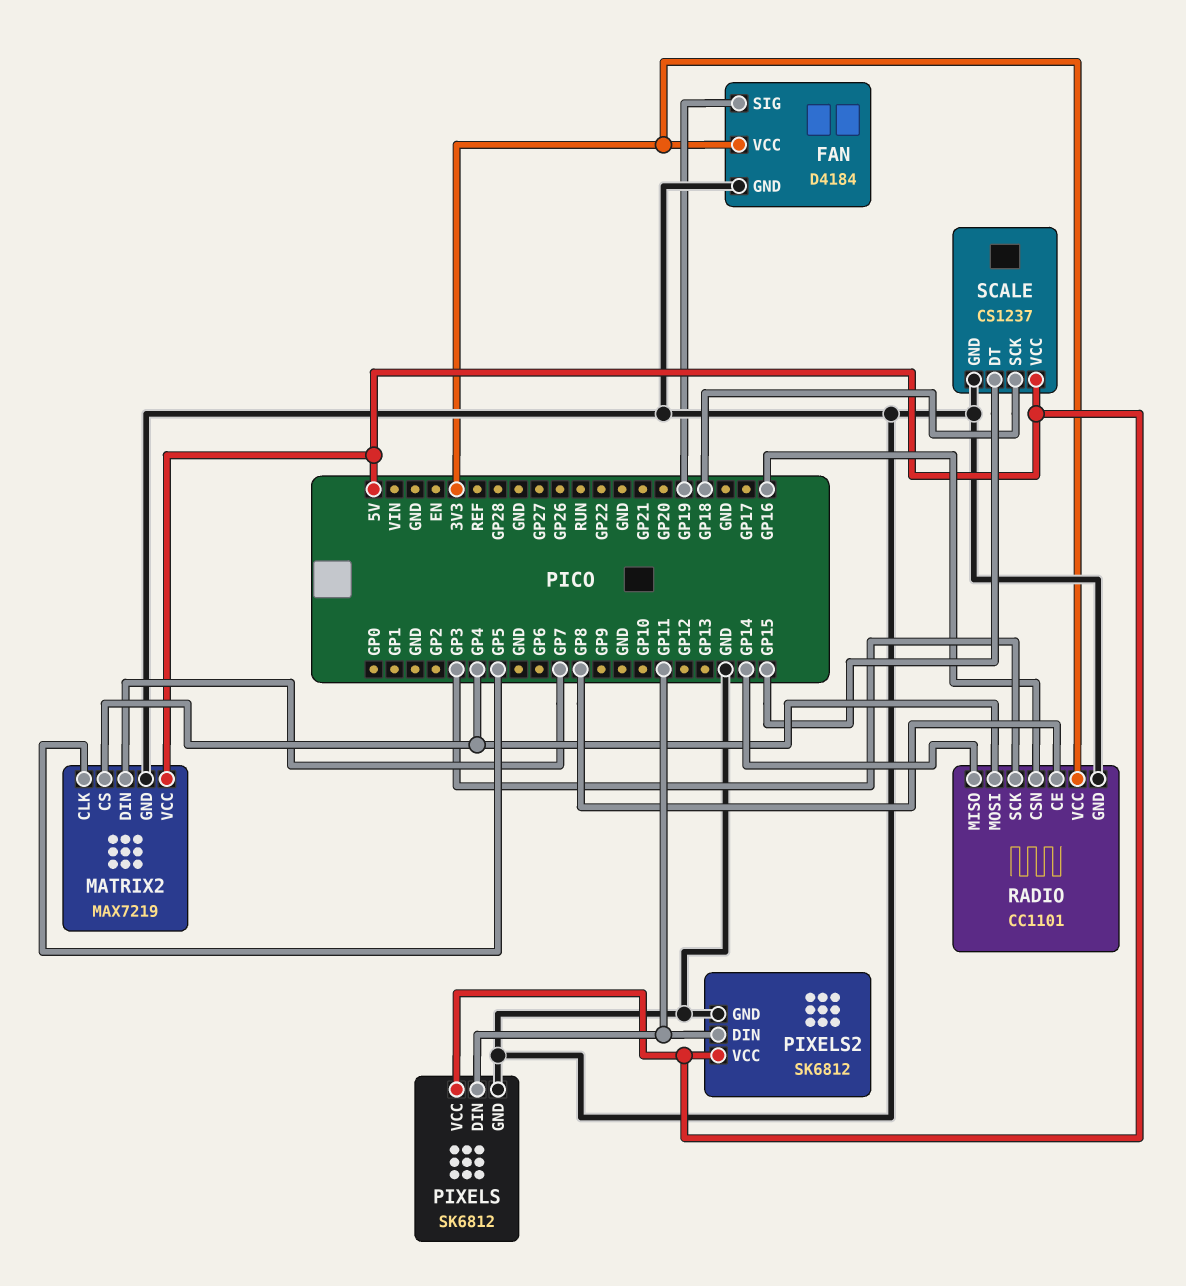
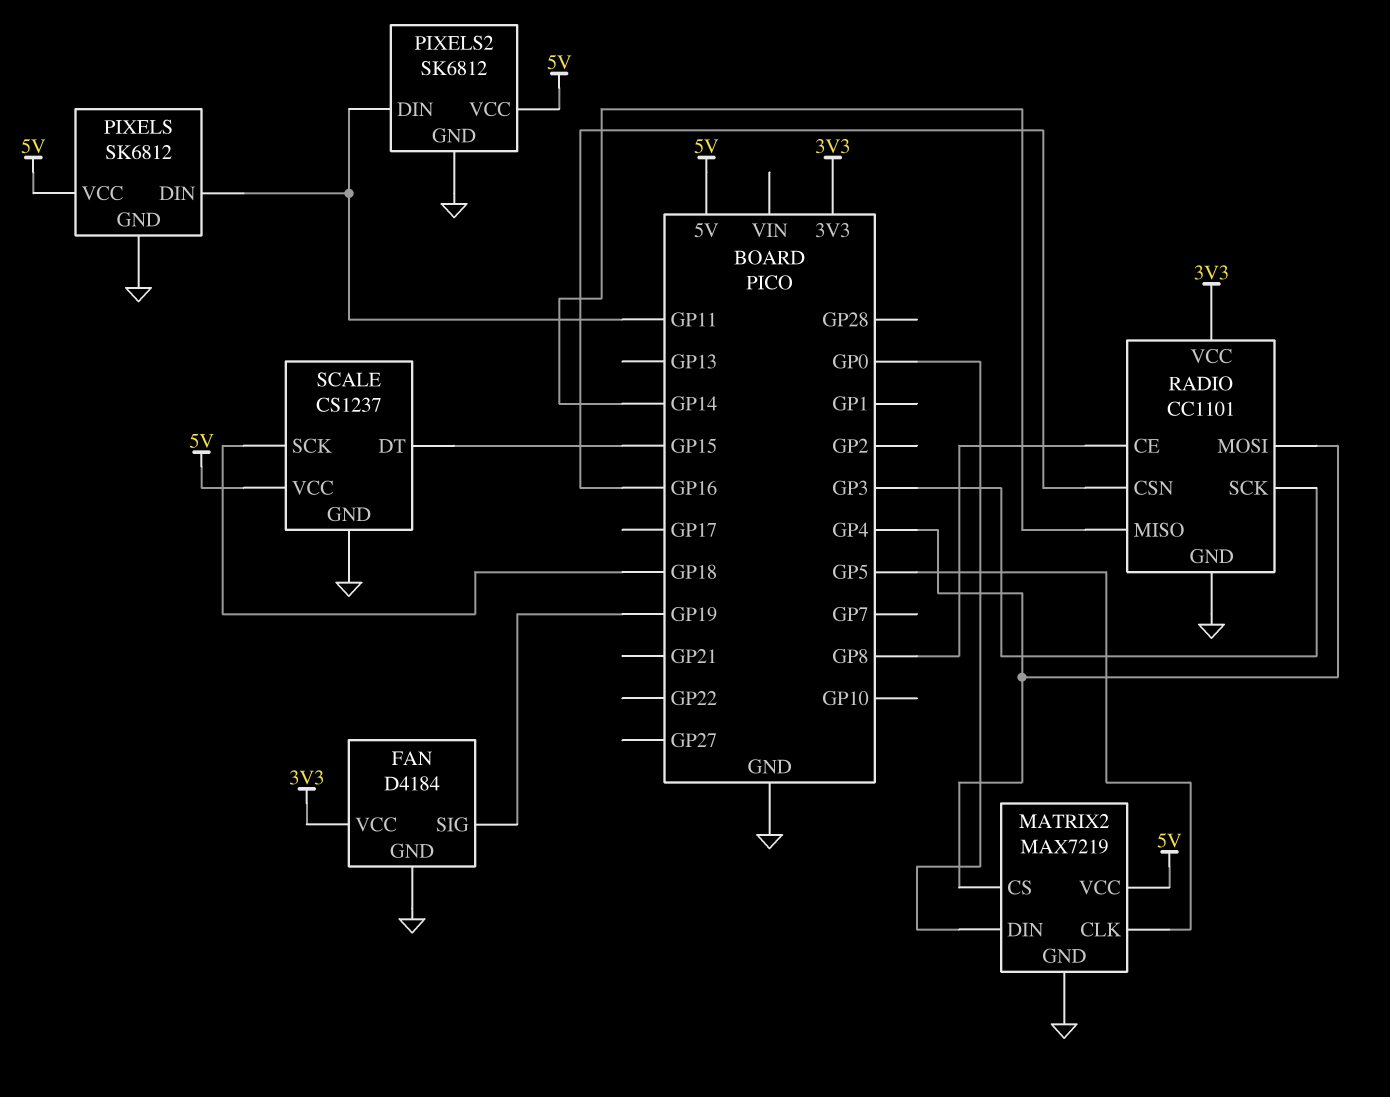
MATRIX2 pin DIN: GP7 -> GP0

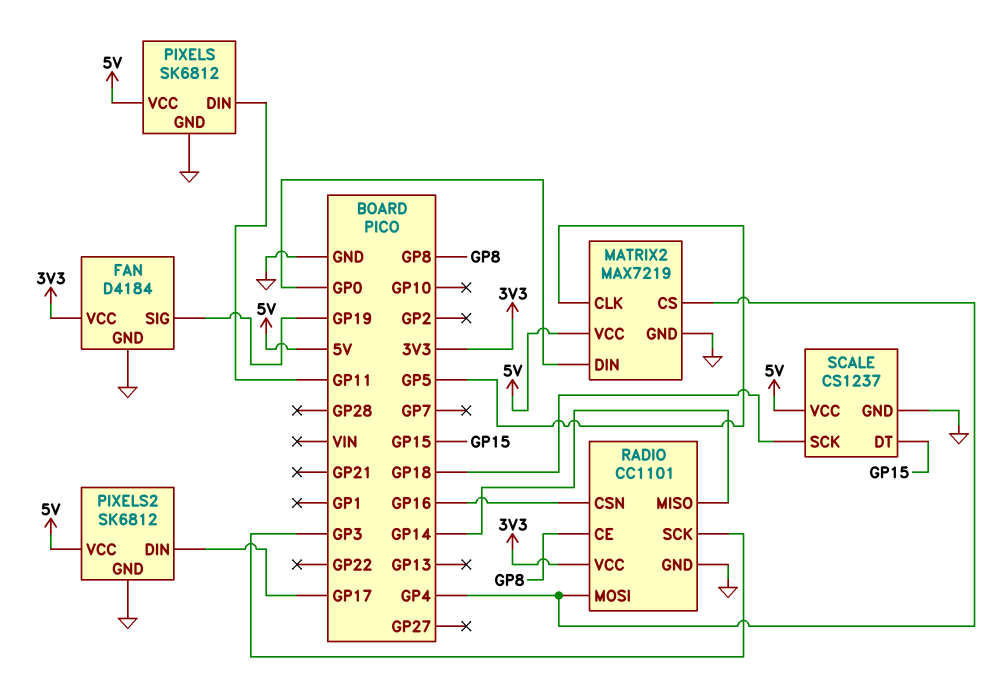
PIXELS2 pin DIN: GP11 -> GP17

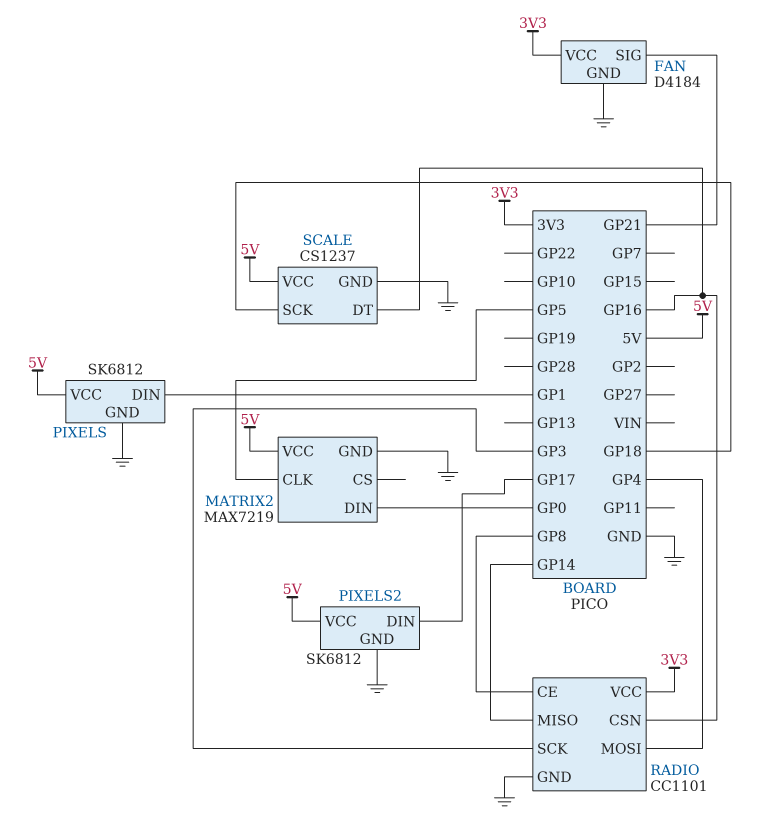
FAN pin SIG: GP19 -> GP21
MATRIX2 pin CS: GP4 -> none
PIXELS pin DIN: GP11 -> GP1
SCALE pin DT: GP15 -> GP16

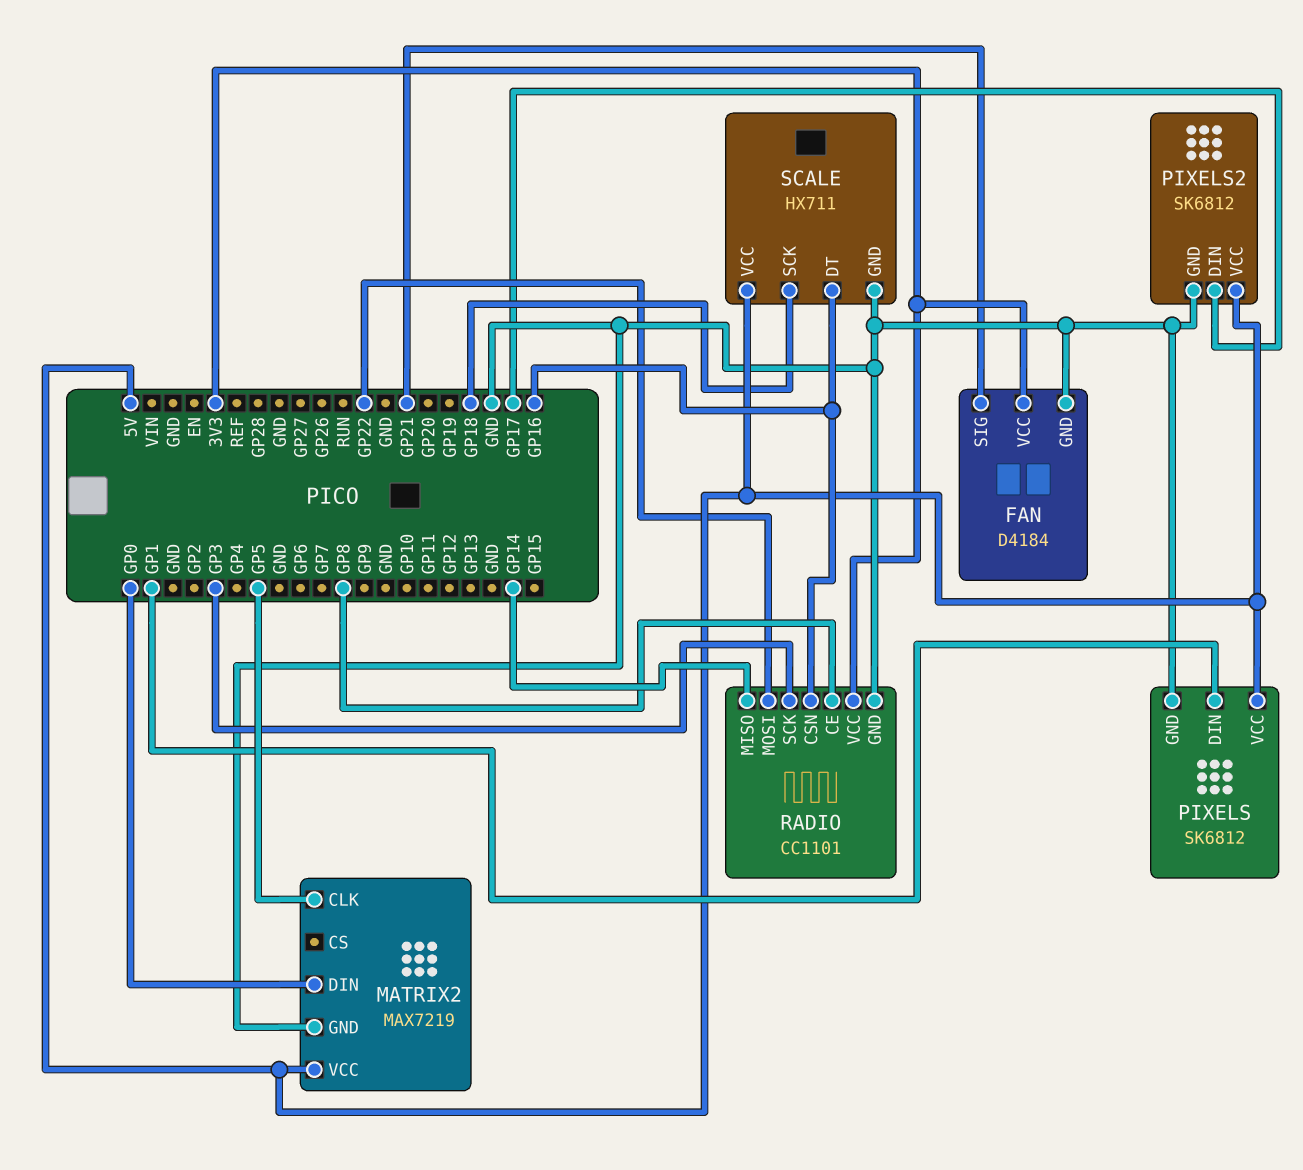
RADIO pin MOSI: GP4 -> GP22
SCALE: CS1237 -> HX711

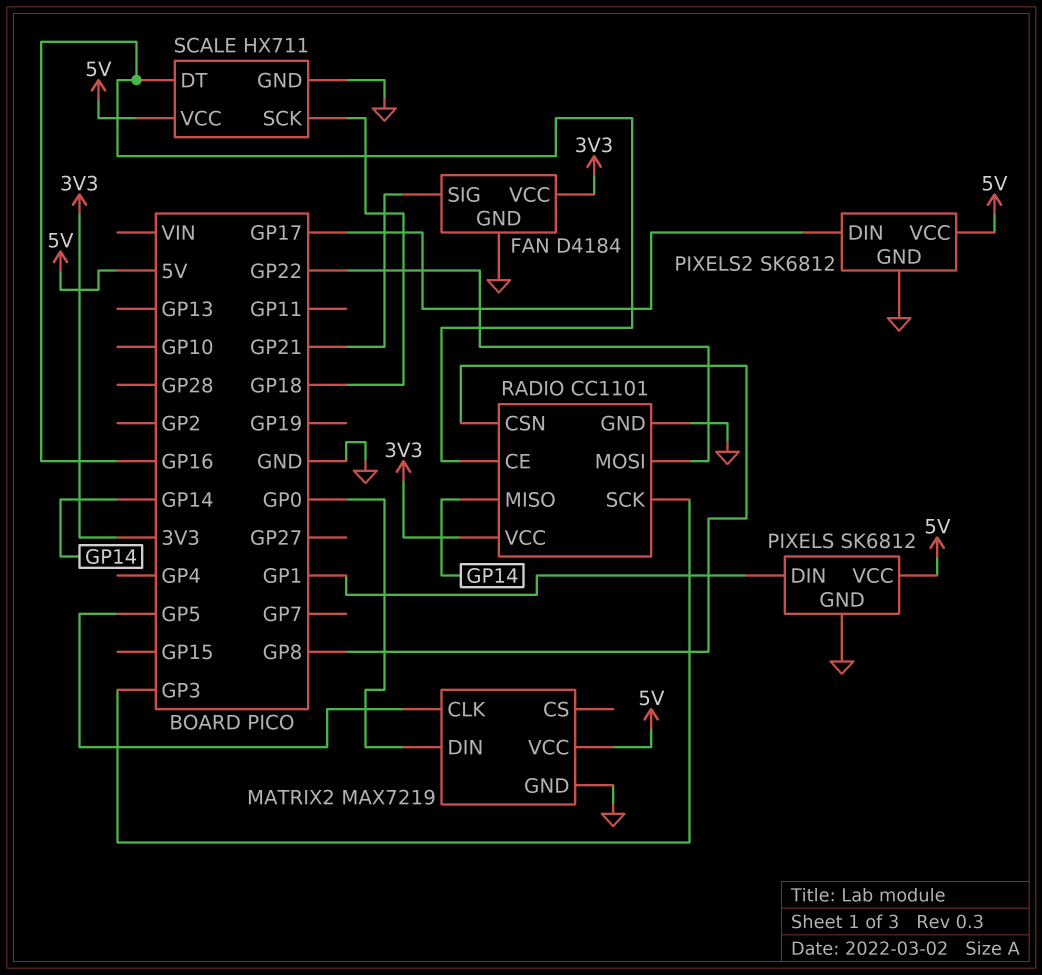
RADIO pin CE: GP8 -> GP16
RADIO pin CSN: GP16 -> GP8

